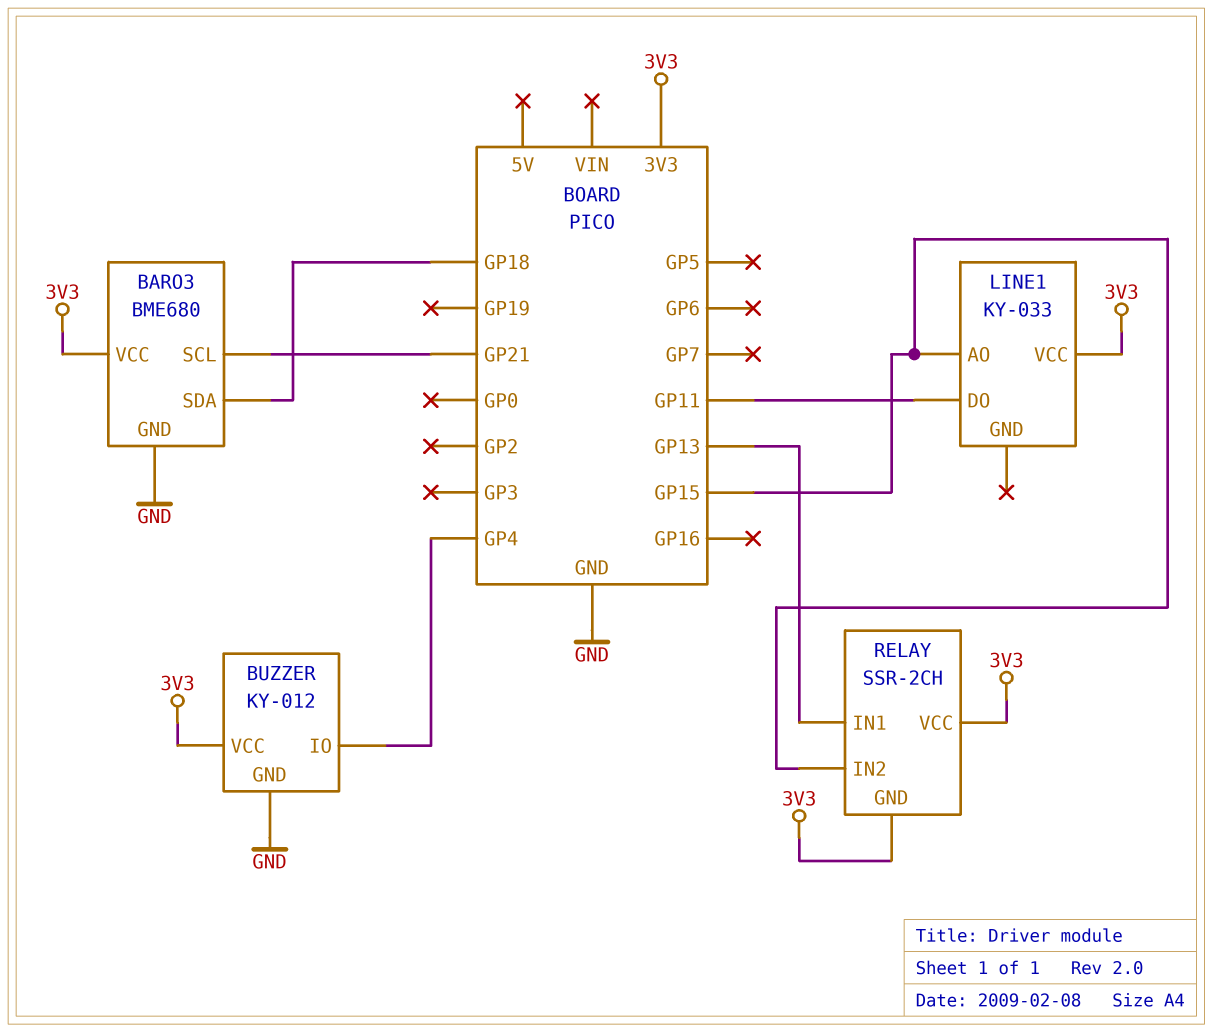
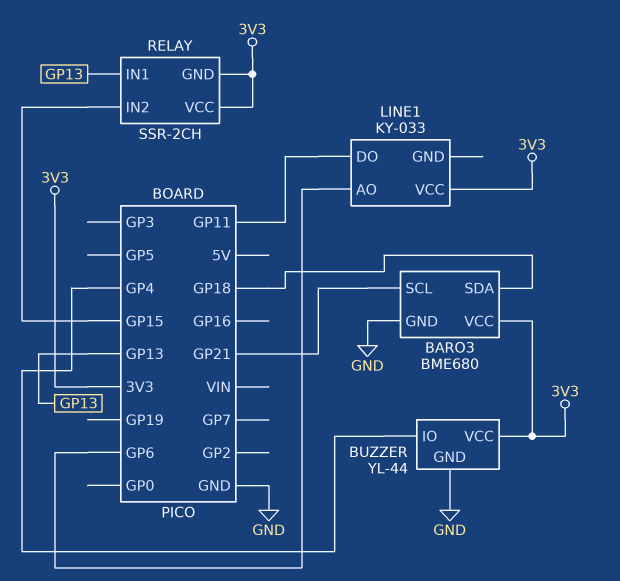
BUZZER: KY-012 -> YL-44
LINE1 pin AO: GP15 -> GP6

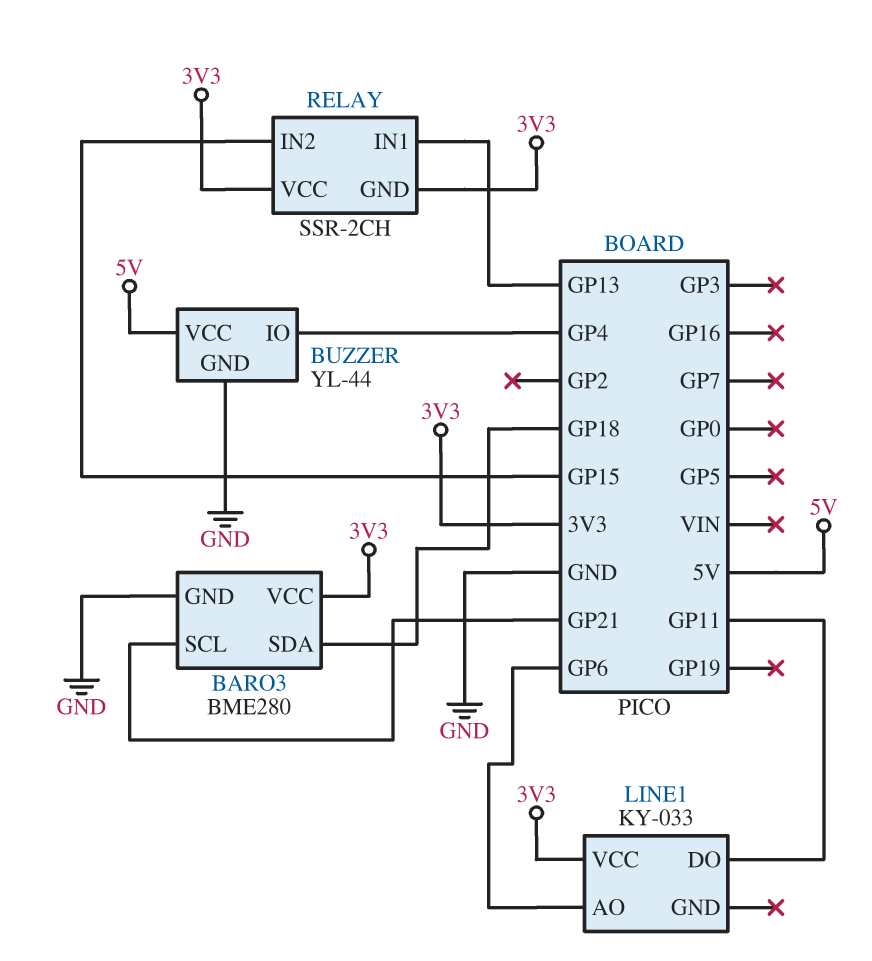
BARO3: BME680 -> BME280
BUZZER pin VCC: 3V3 -> 5V

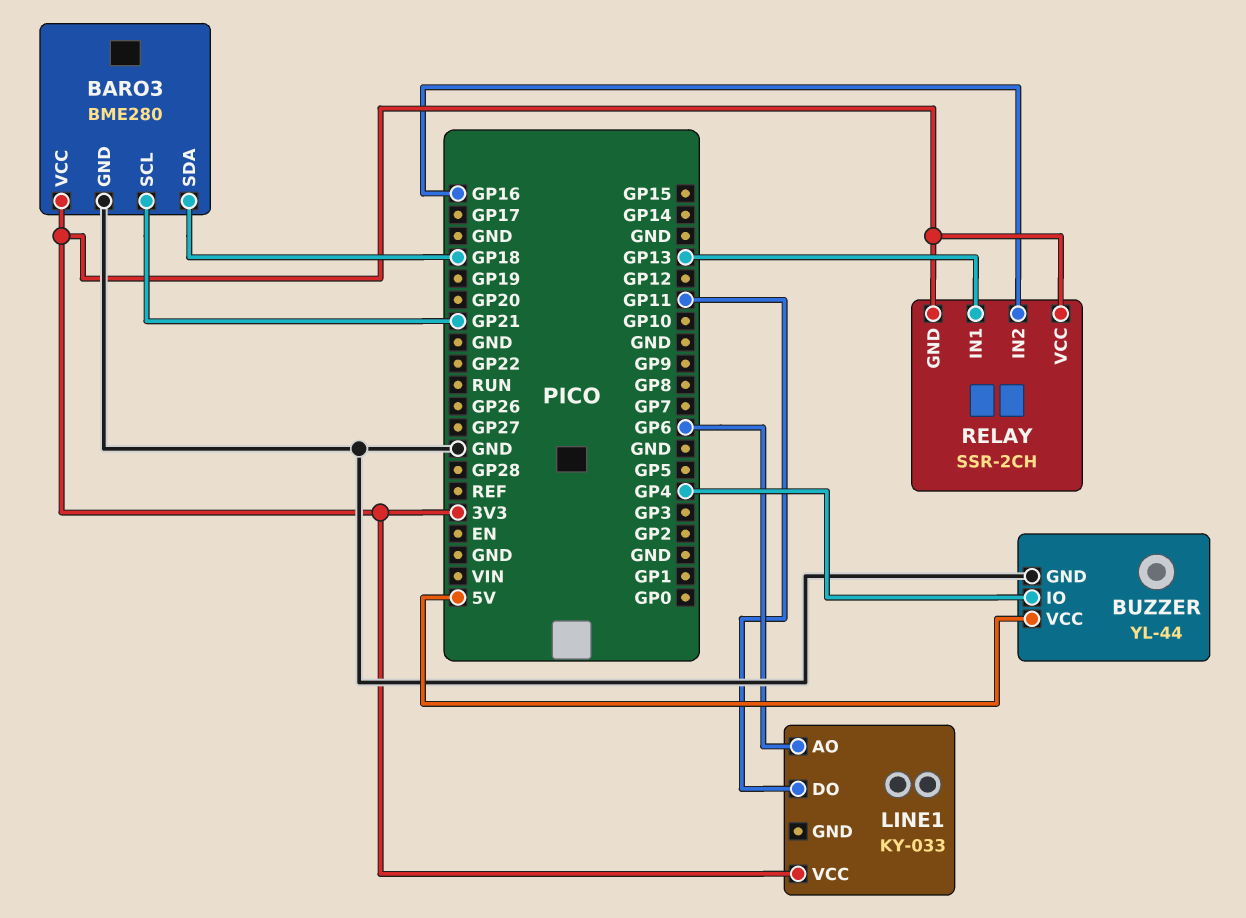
RELAY pin IN2: GP15 -> GP16

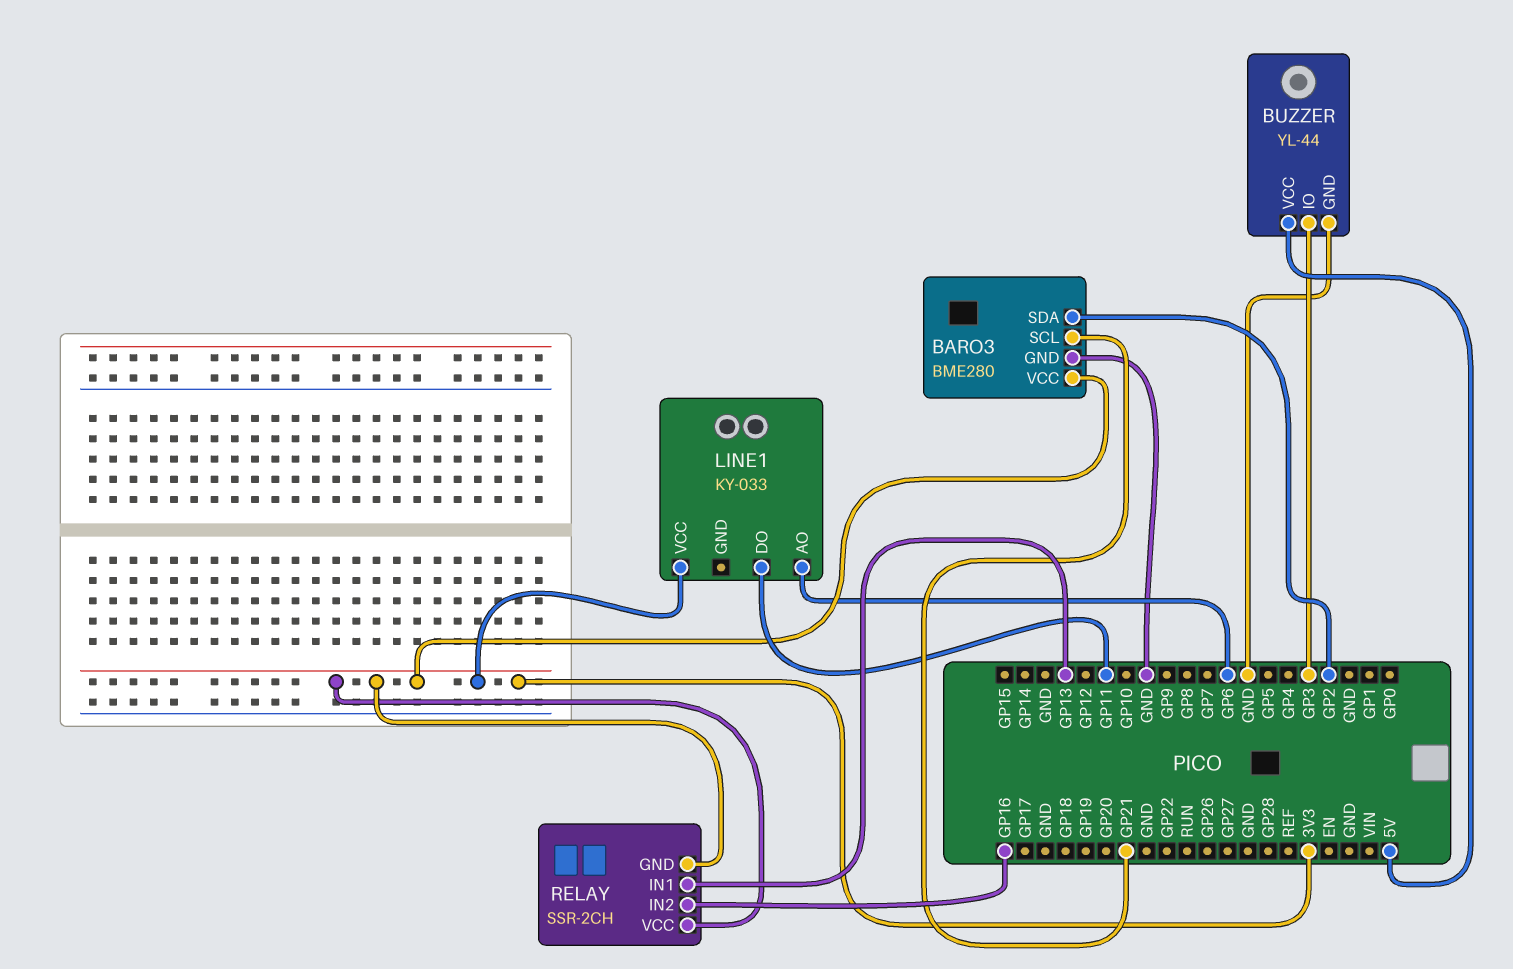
BARO3 pin SDA: GP18 -> GP2
BUZZER pin IO: GP4 -> GP3

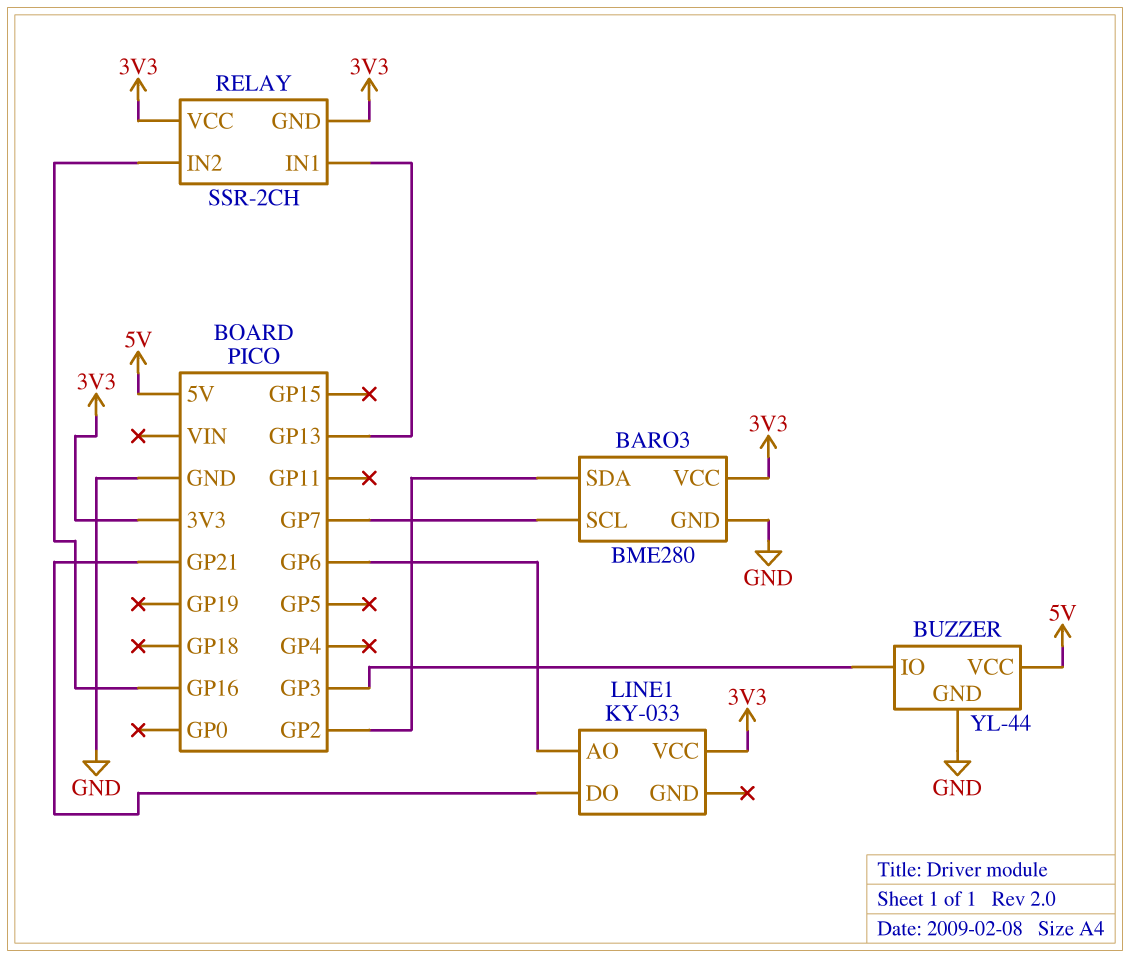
BARO3 pin SCL: GP21 -> GP7
LINE1 pin DO: GP11 -> GP21

